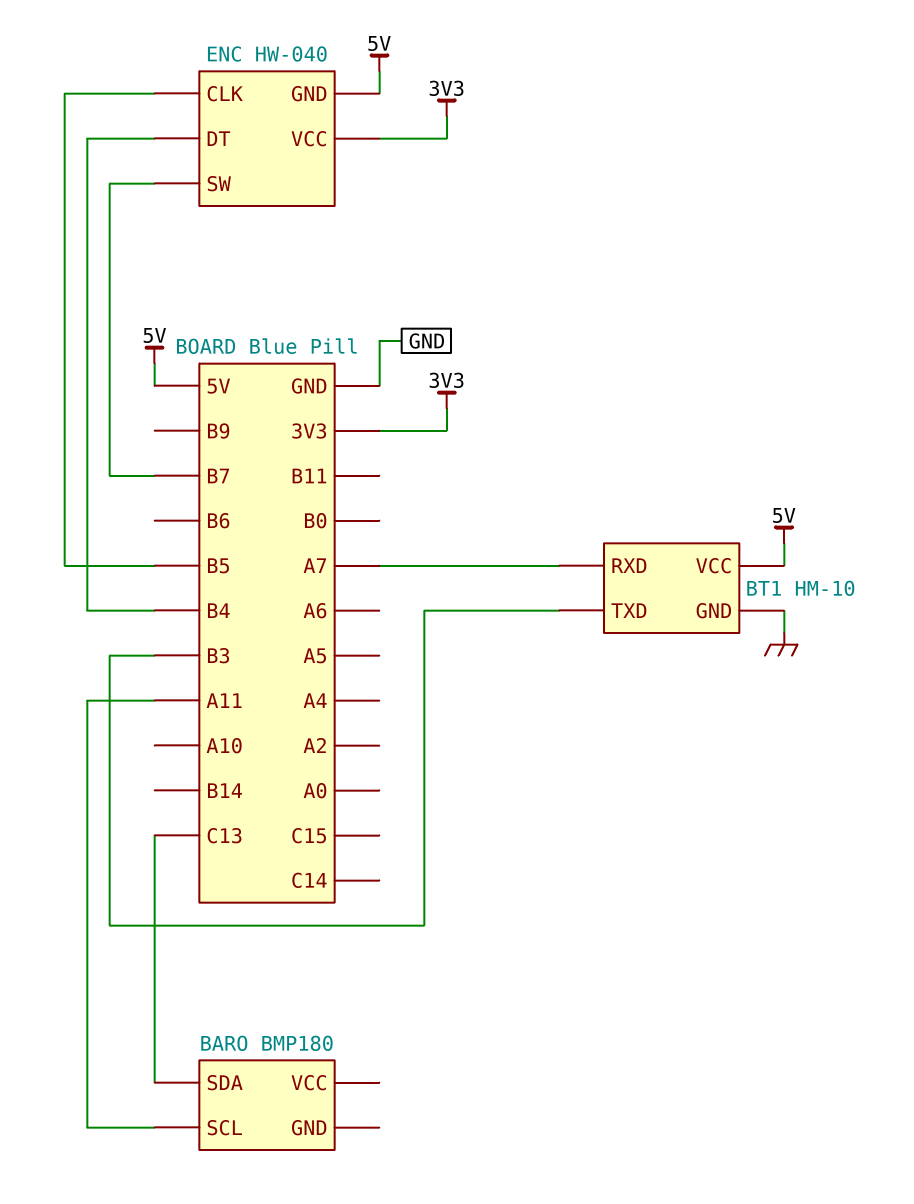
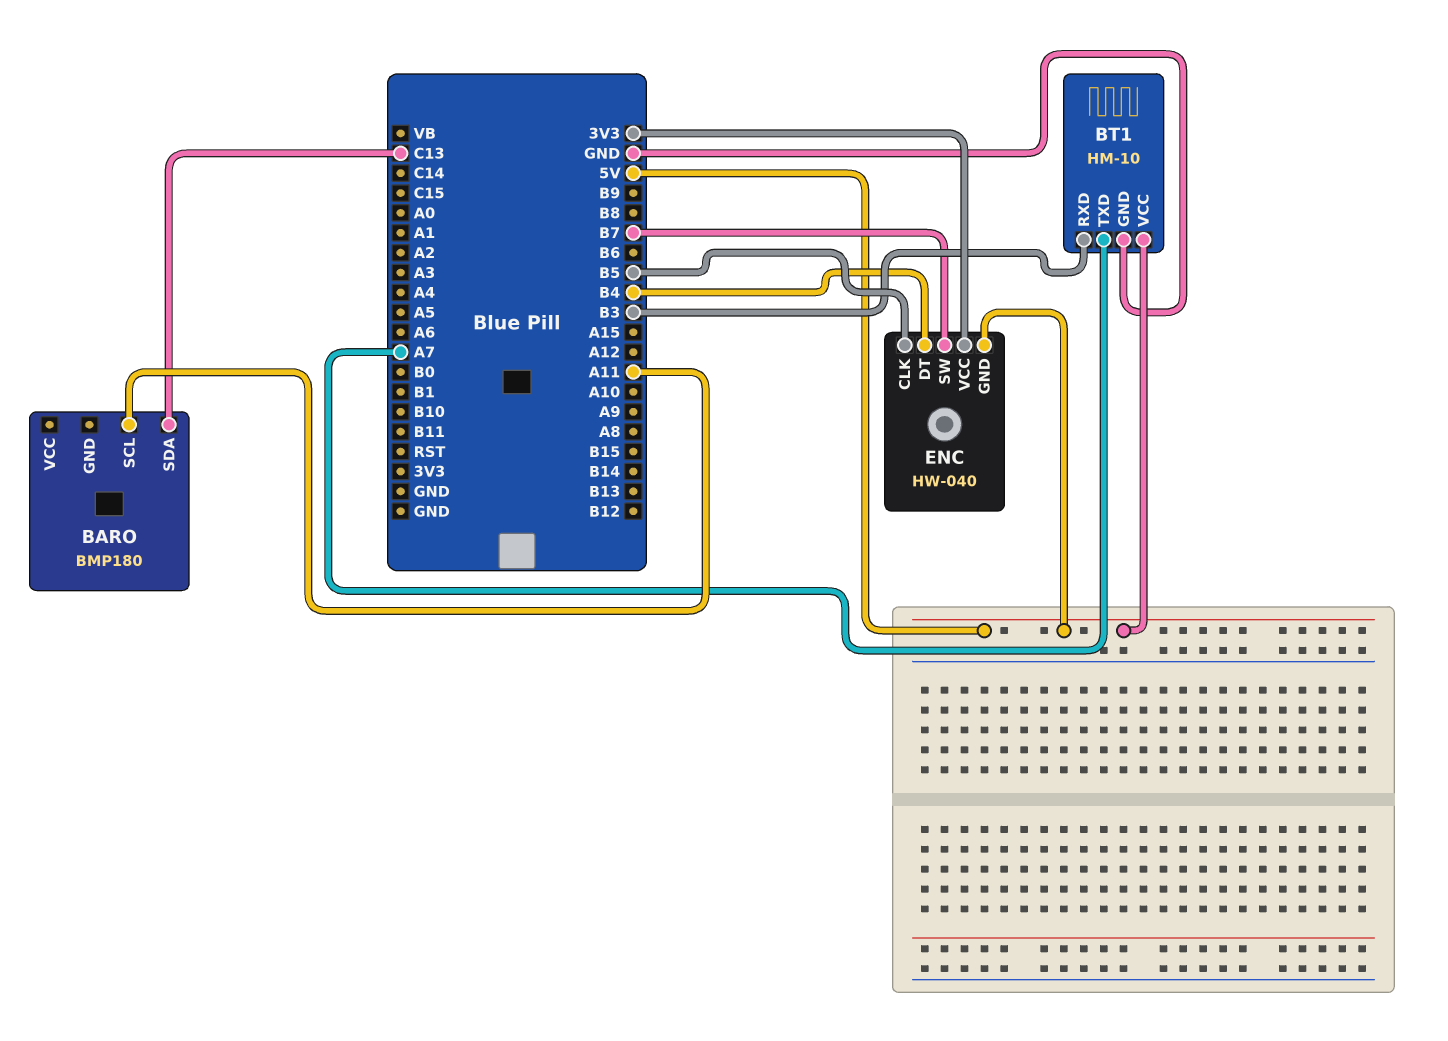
BT1 pin RXD: A7 -> B3
BT1 pin TXD: B3 -> A7

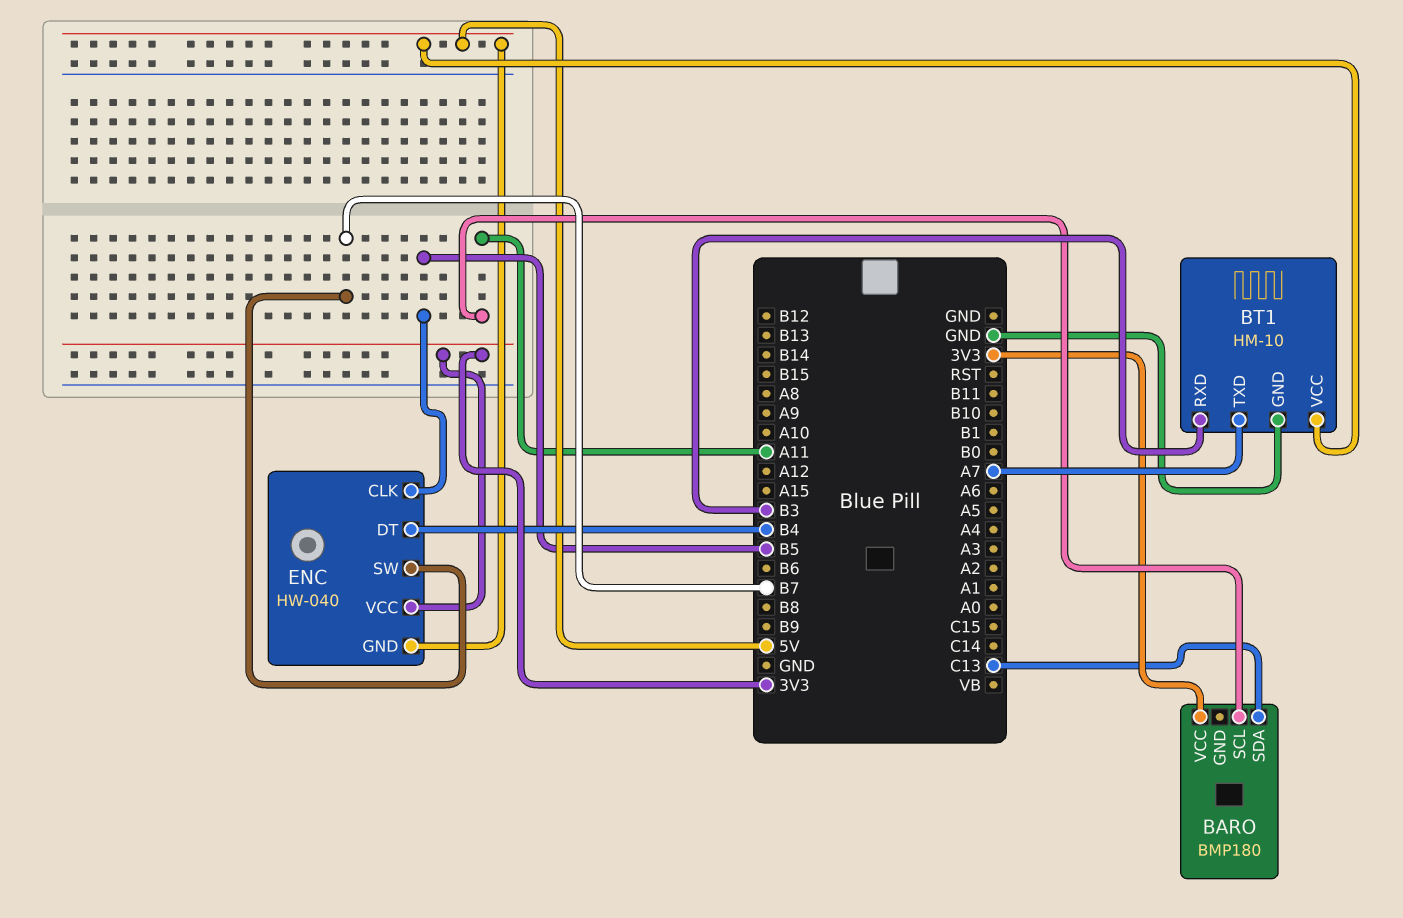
BARO pin VCC: none -> 3V3

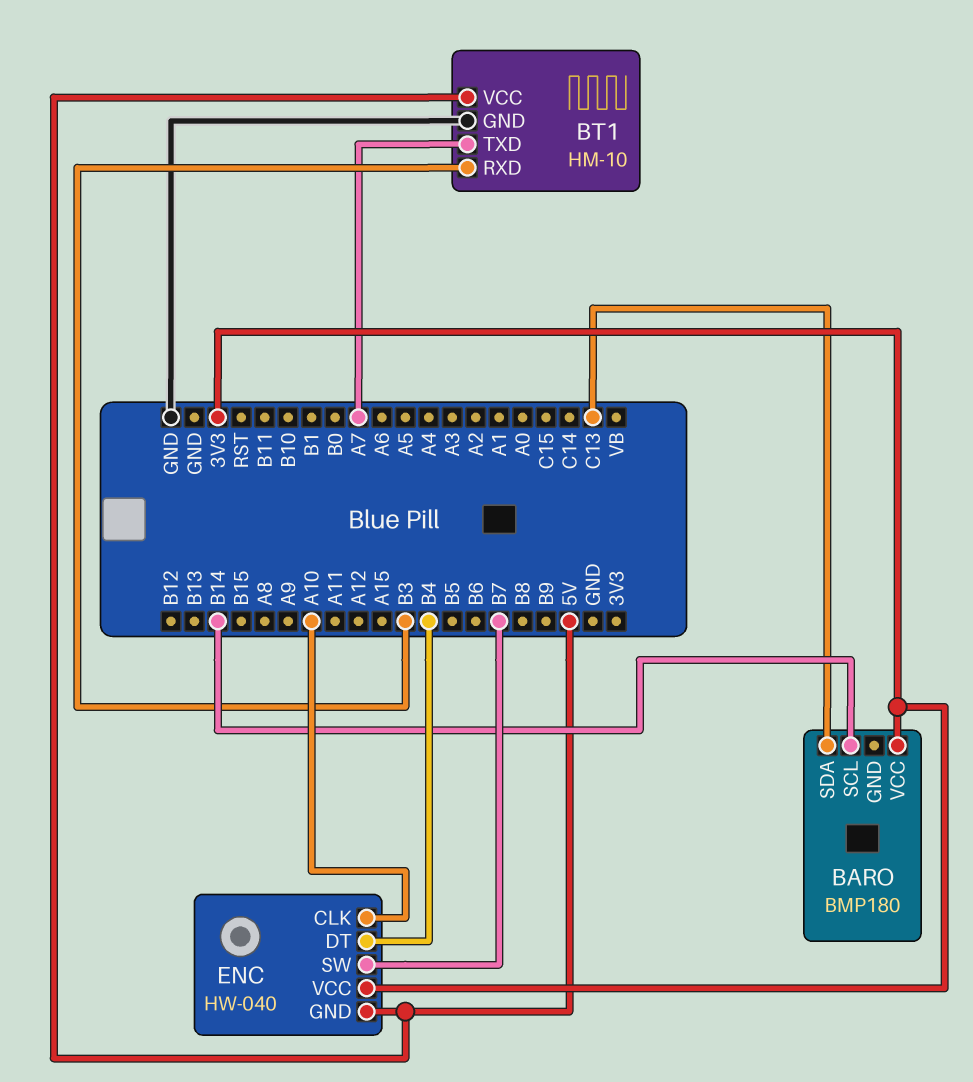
BARO pin SCL: A11 -> B14
ENC pin CLK: B5 -> A10

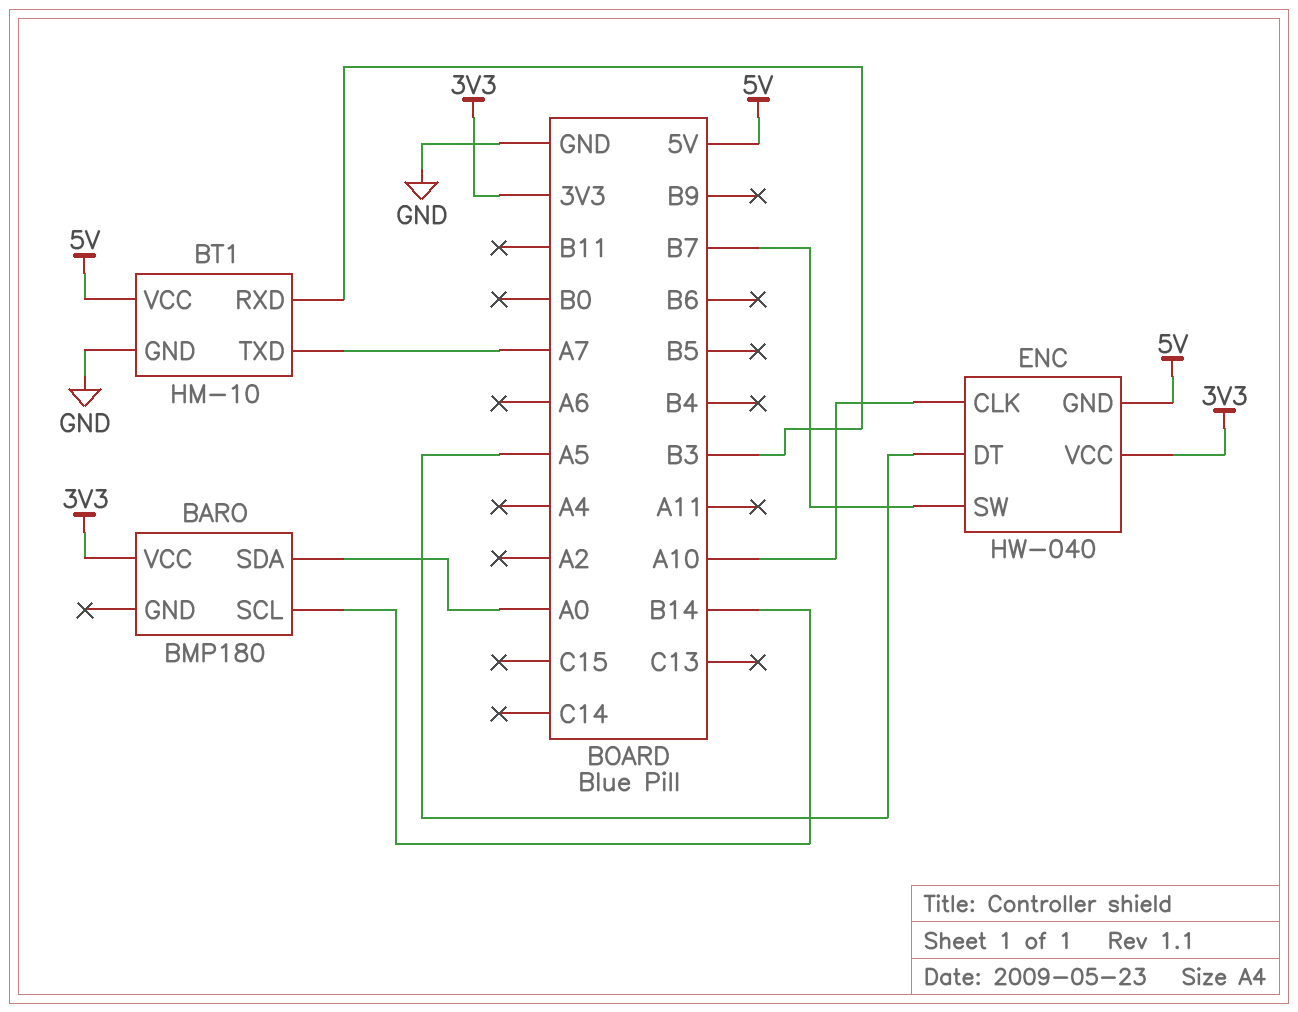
BARO pin SDA: C13 -> A0
ENC pin DT: B4 -> A5

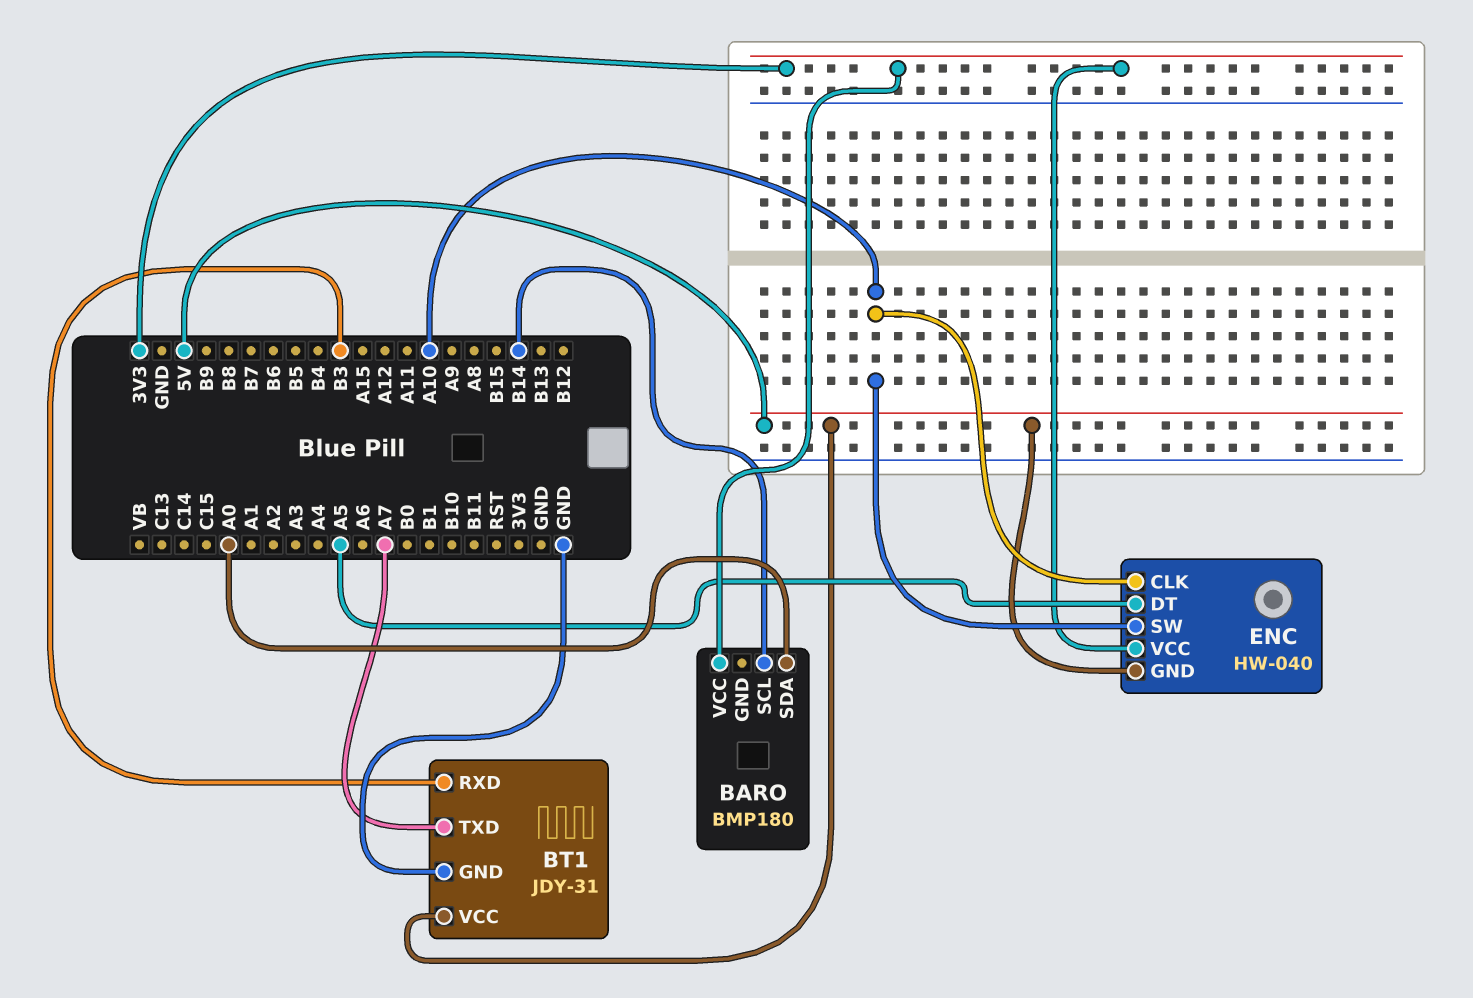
BT1: HM-10 -> JDY-31
ENC pin SW: B7 -> A10

